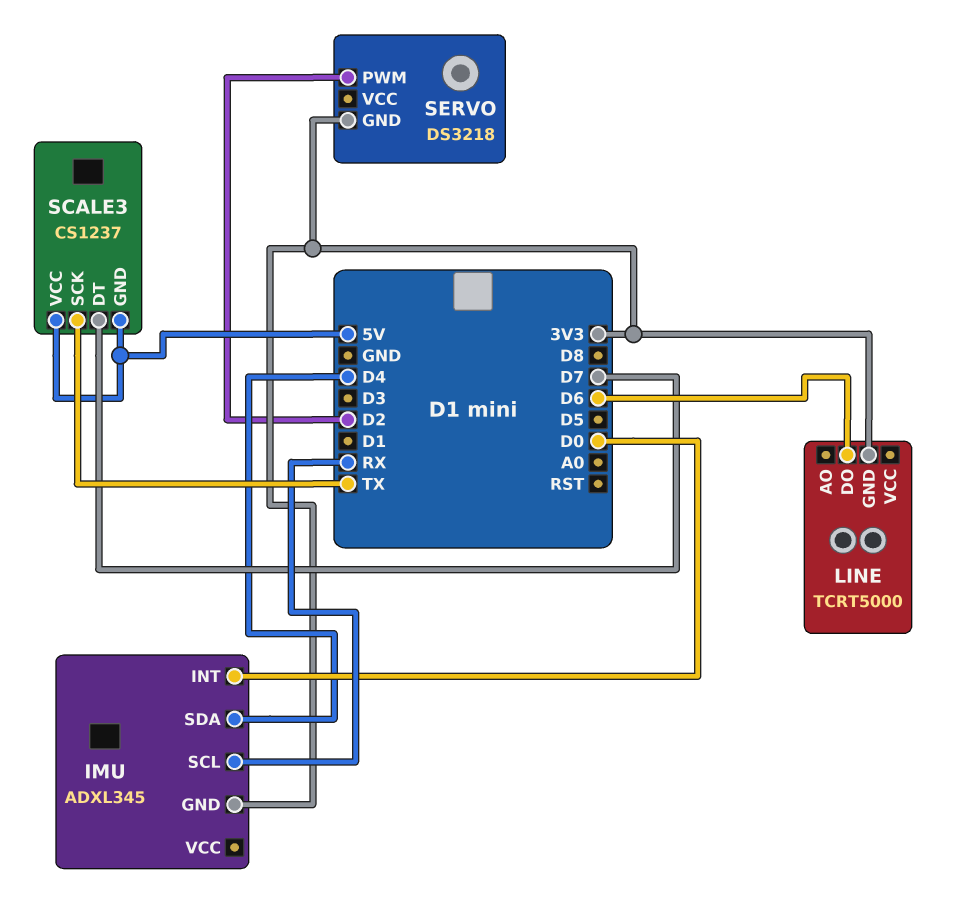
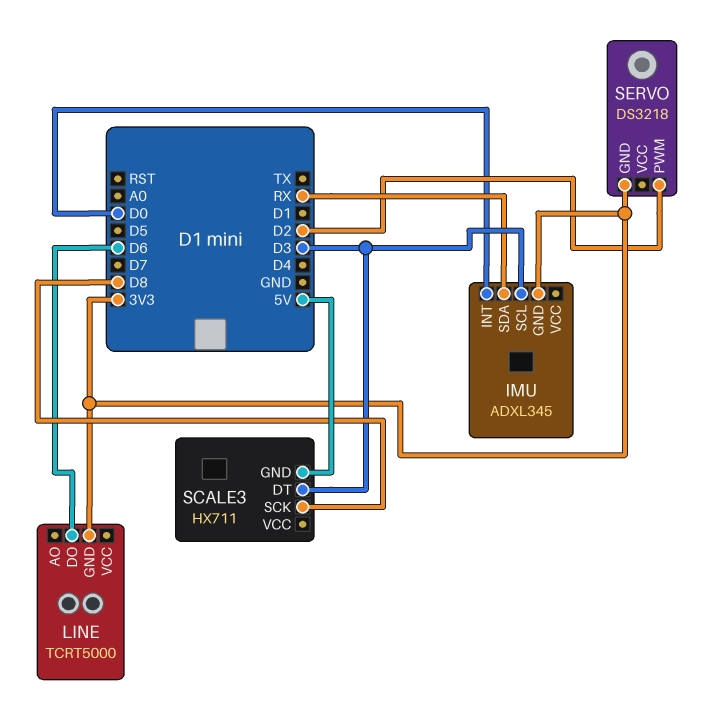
IMU pin SCL: RX -> D3
IMU pin SDA: D4 -> RX
SCALE3: CS1237 -> HX711
SCALE3 pin DT: D7 -> D3
SCALE3 pin SCK: TX -> D8
SCALE3 pin VCC: 5V -> none

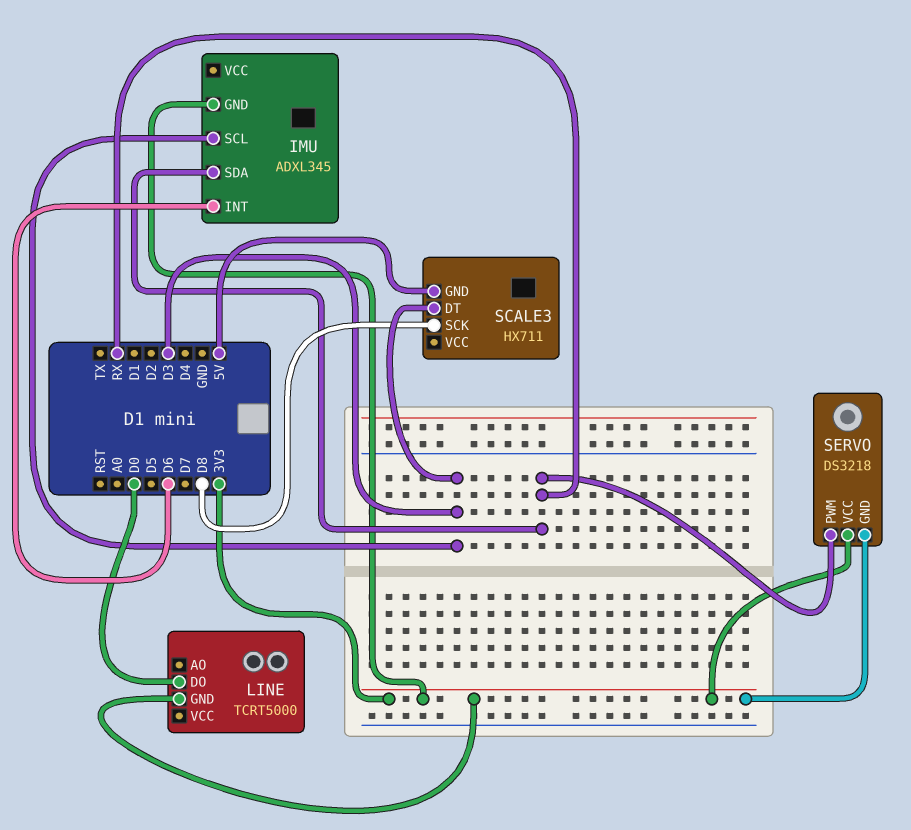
IMU pin INT: D0 -> D6
LINE pin DO: D6 -> D0
SERVO pin PWM: D2 -> RX
SERVO pin VCC: none -> 3V3

